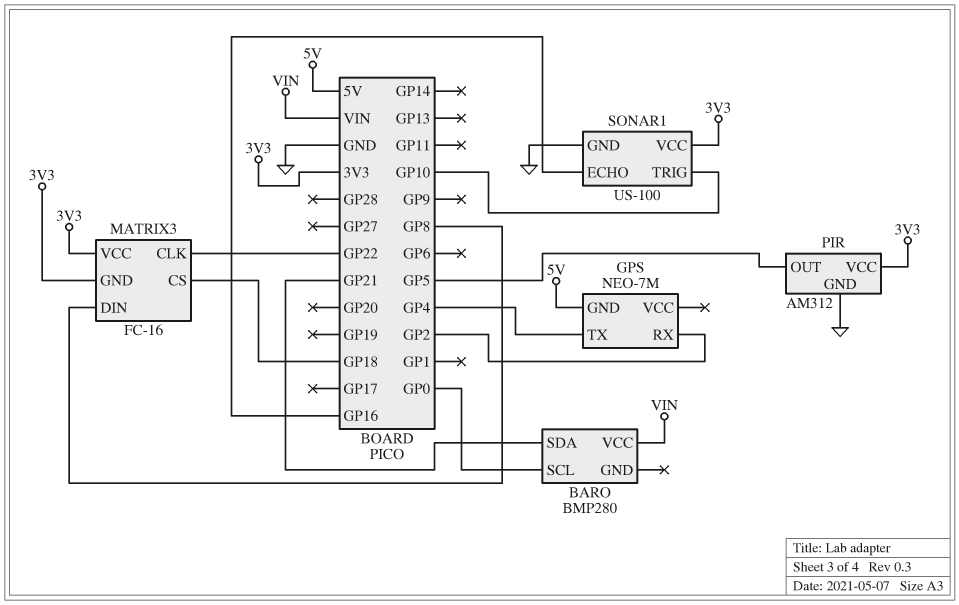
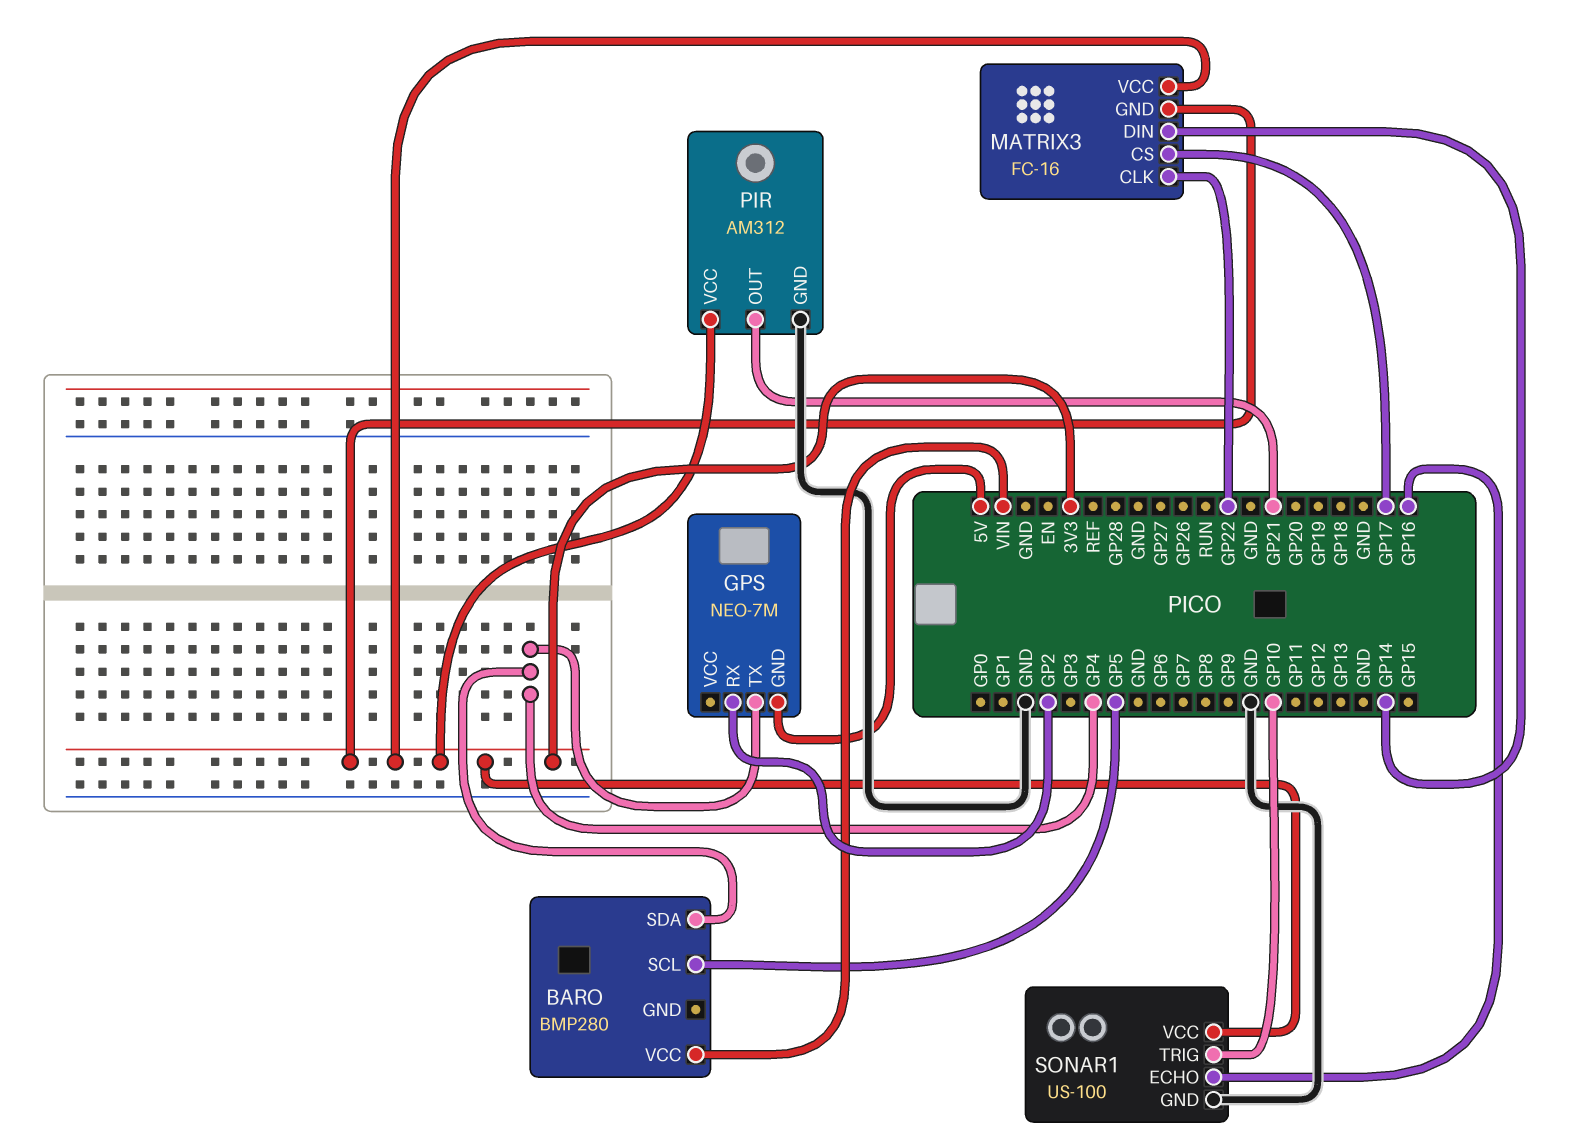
BARO pin SCL: GP0 -> GP5
BARO pin SDA: GP21 -> GP4
MATRIX3 pin CS: GP18 -> GP17
MATRIX3 pin DIN: GP8 -> GP14
PIR pin OUT: GP5 -> GP21

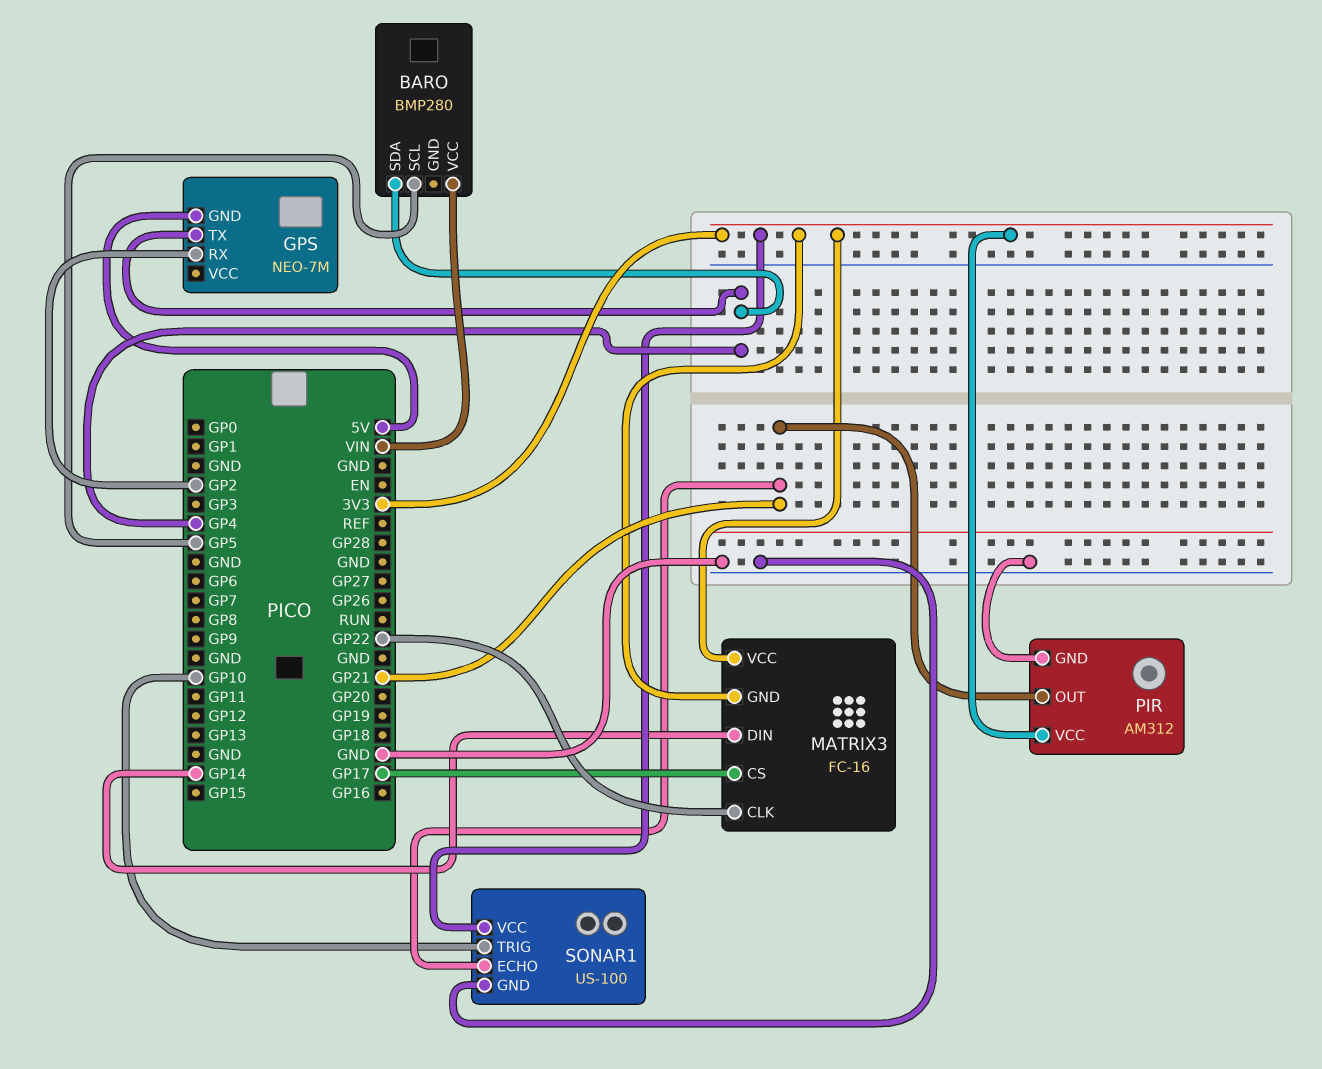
SONAR1 pin ECHO: GP16 -> GP21

